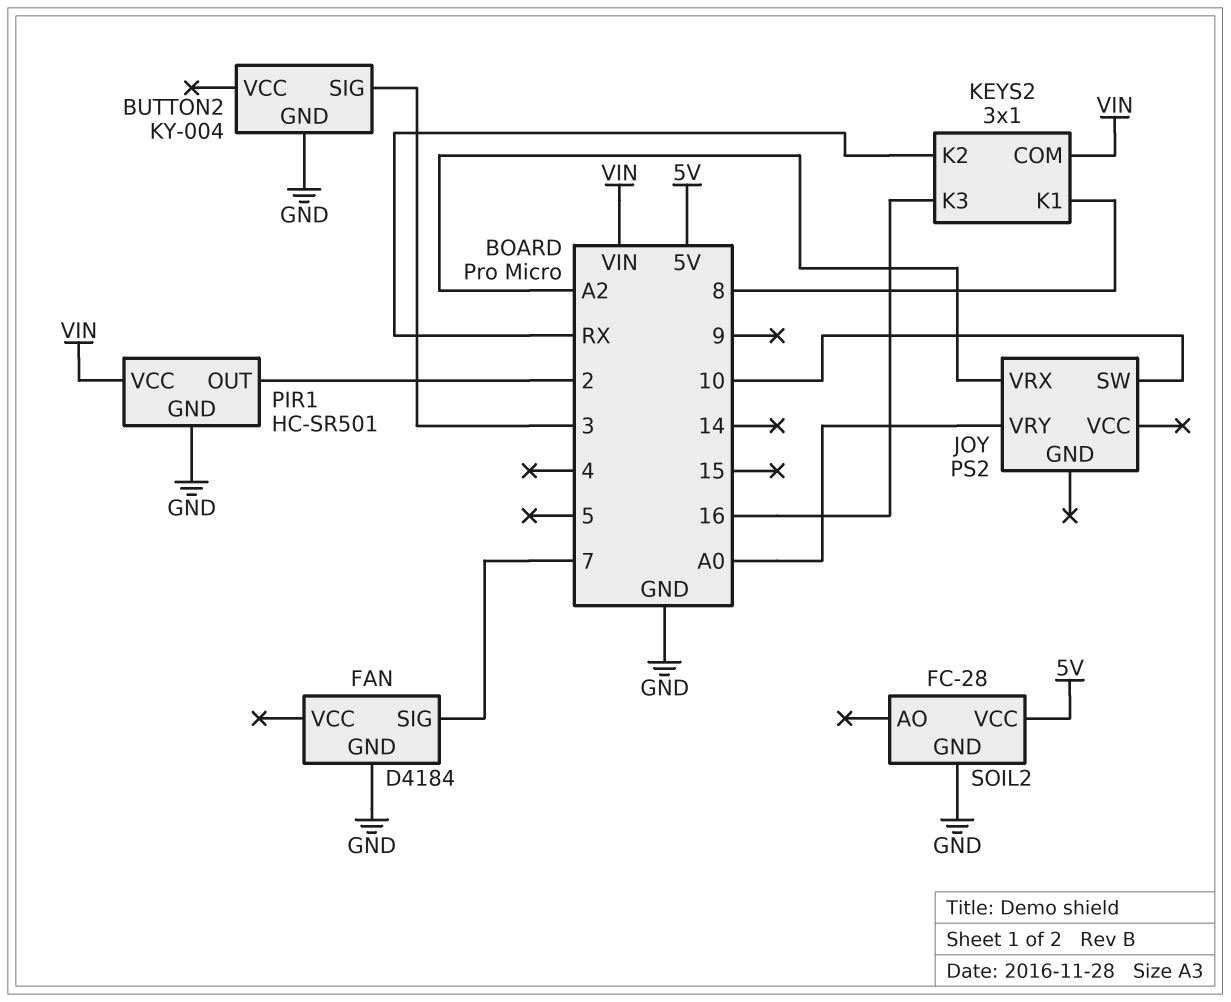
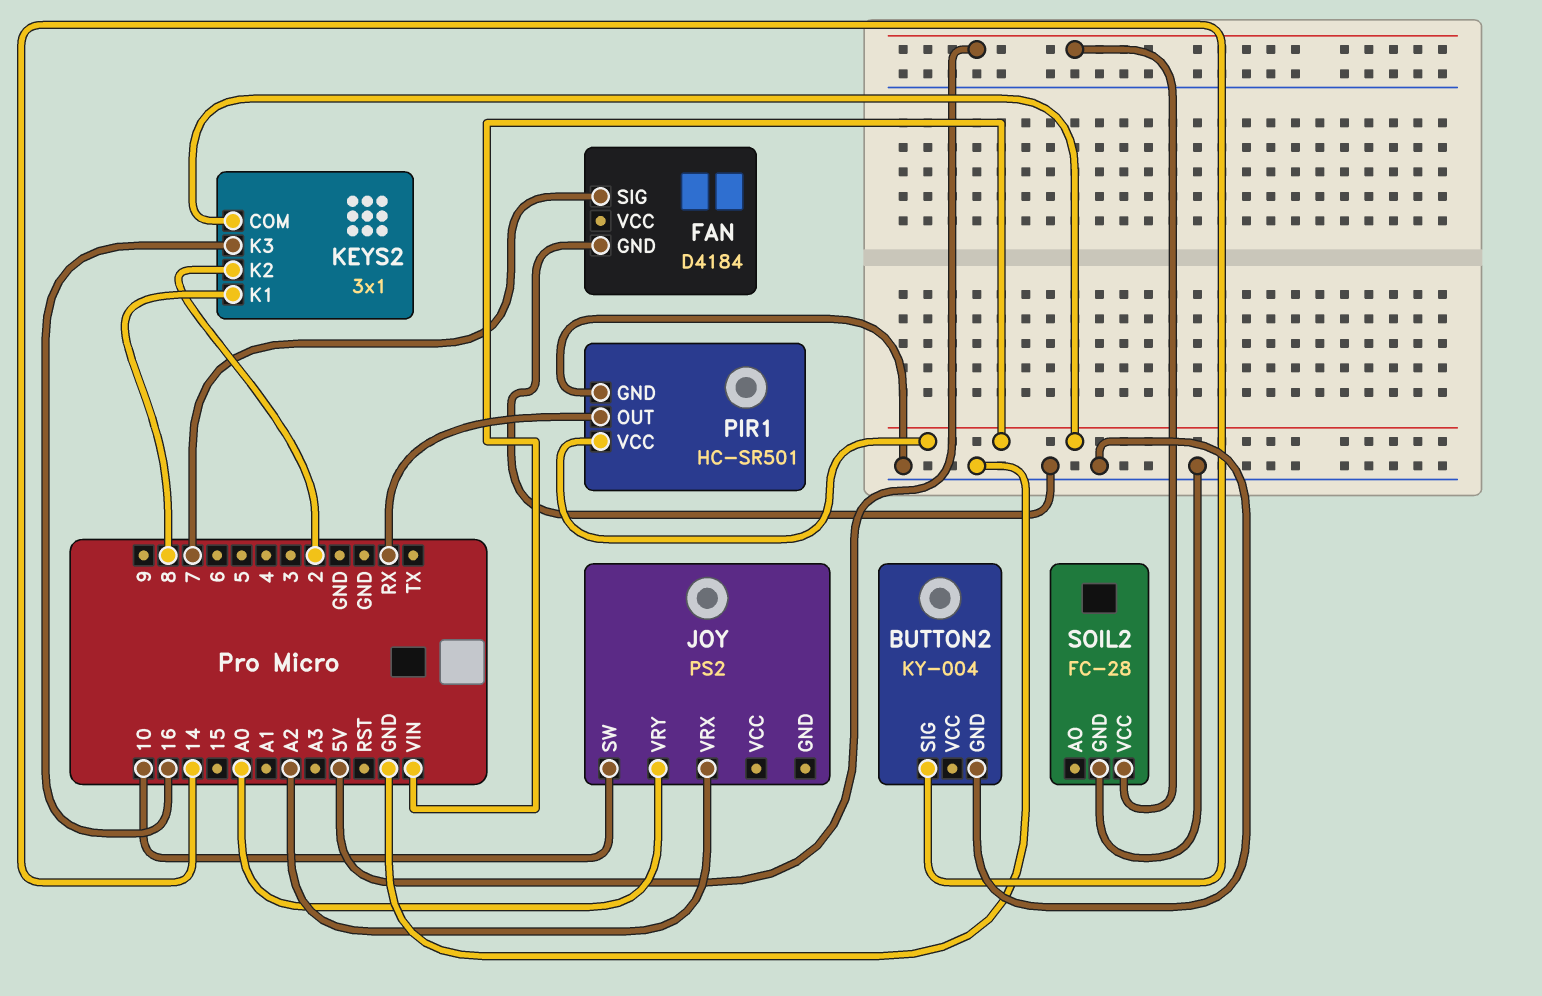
BUTTON2 pin SIG: 3 -> 14
KEYS2 pin K2: RX -> 2
PIR1 pin OUT: 2 -> RX

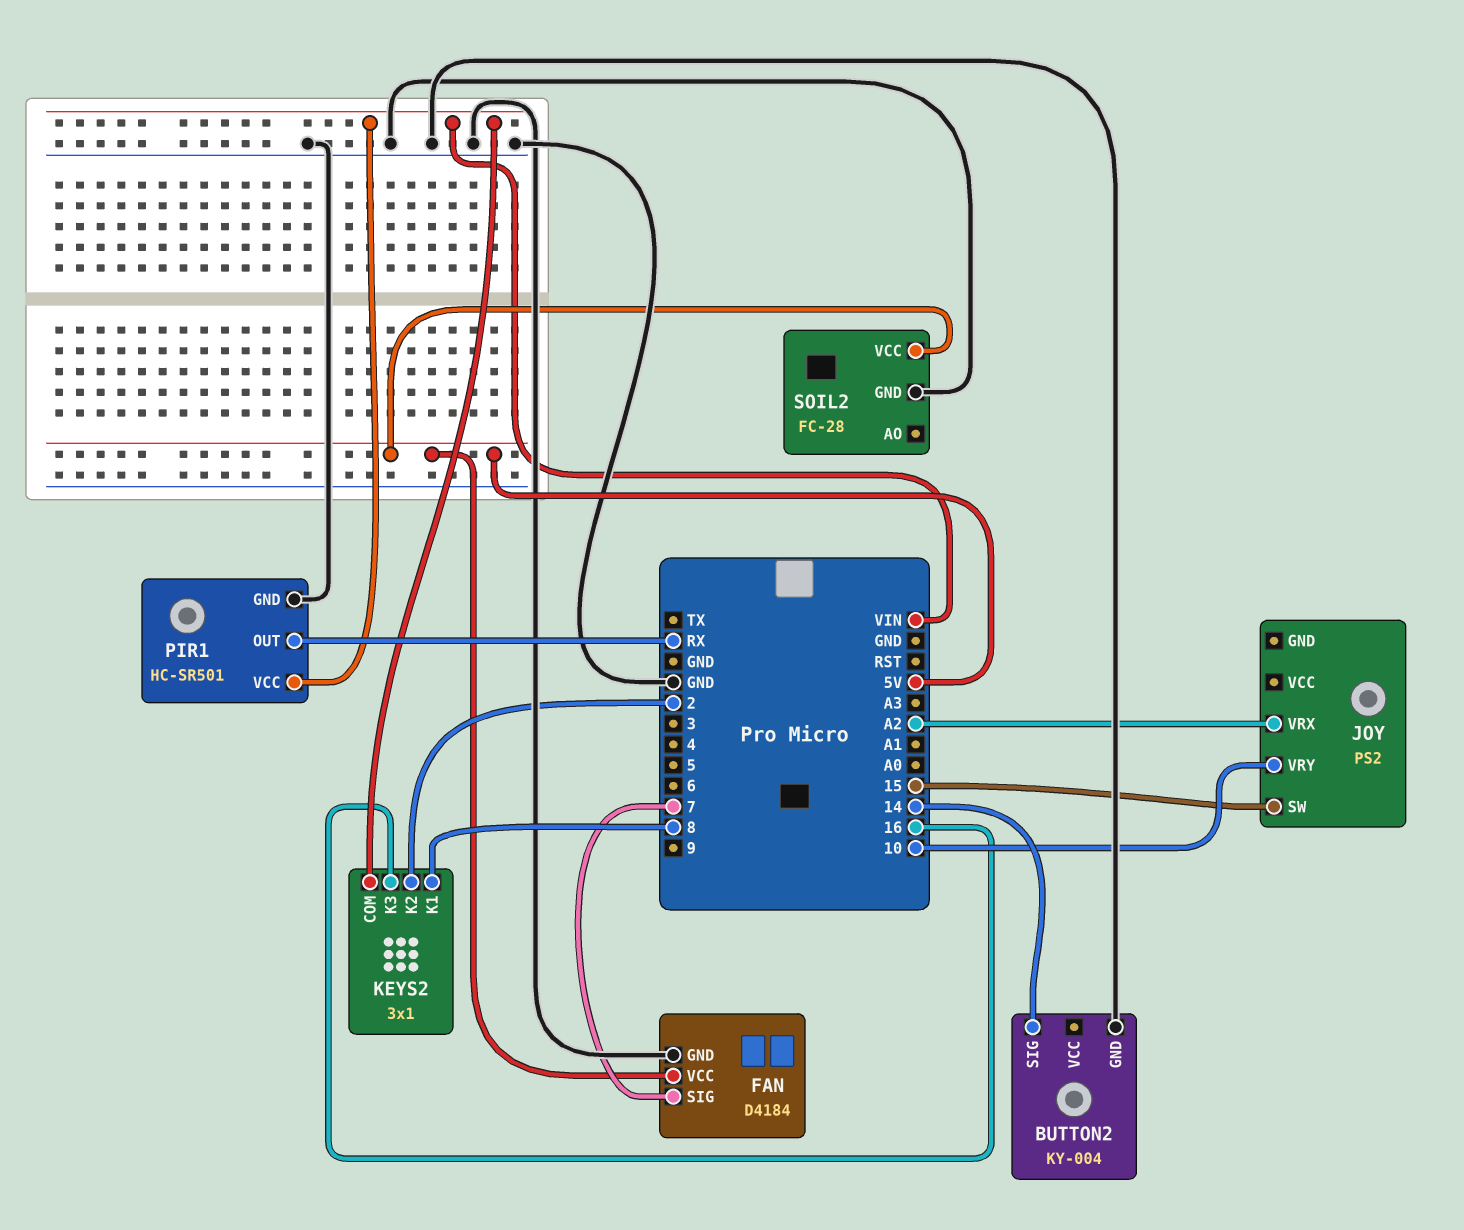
FAN pin VCC: none -> 5V
JOY pin SW: 10 -> 15
JOY pin VRY: A0 -> 10

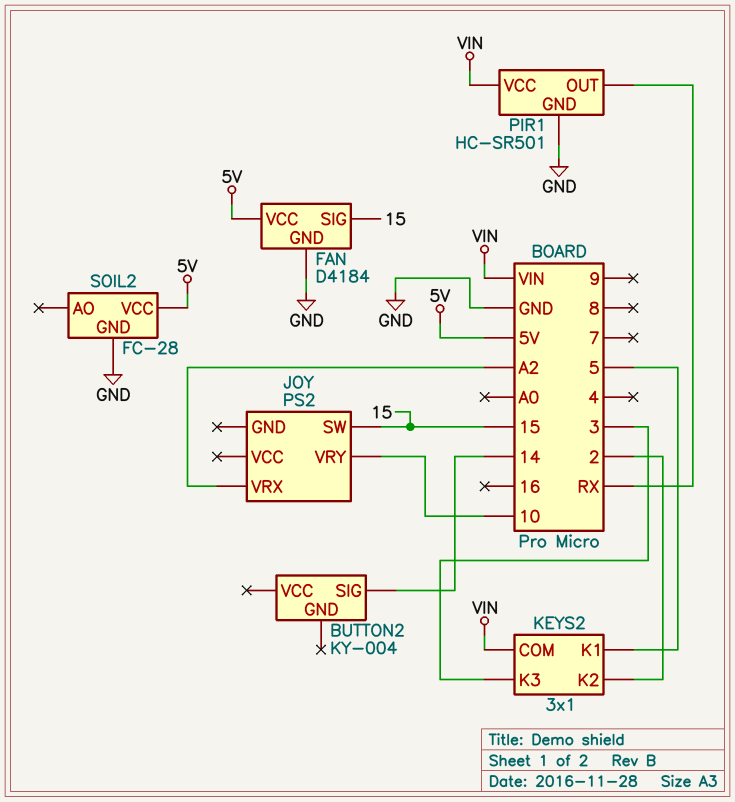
BUTTON2 pin GND: GND -> none
FAN pin SIG: 7 -> 15
KEYS2 pin K1: 8 -> 5
KEYS2 pin K3: 16 -> 3

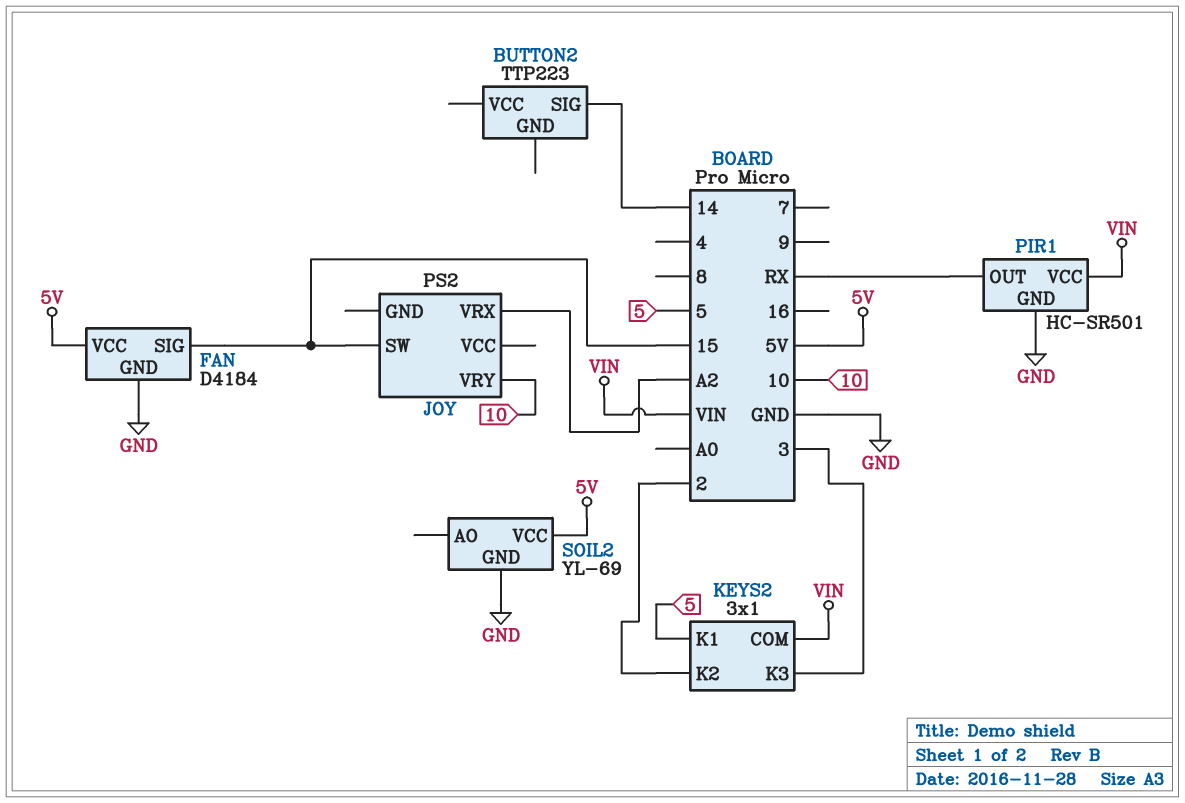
BUTTON2: KY-004 -> TTP223
SOIL2: FC-28 -> YL-69

